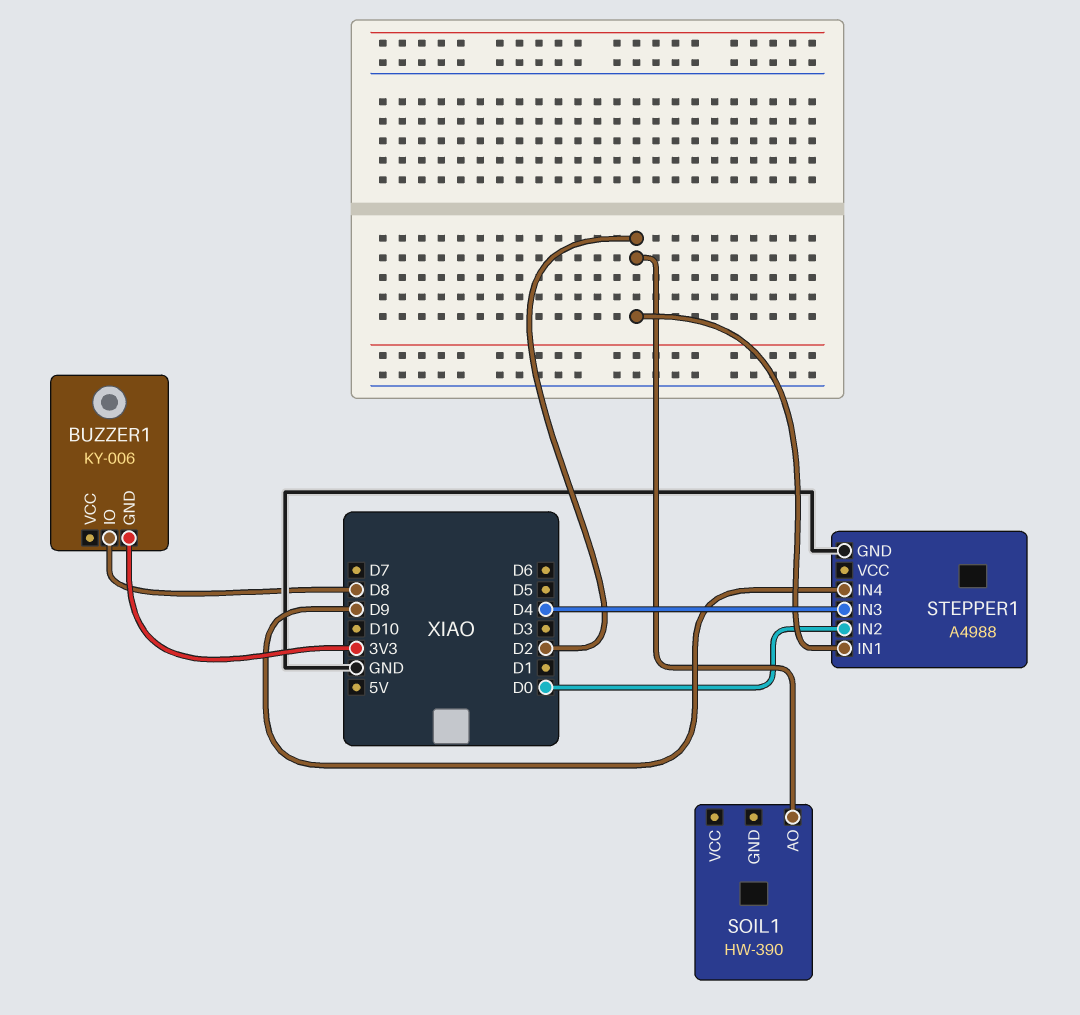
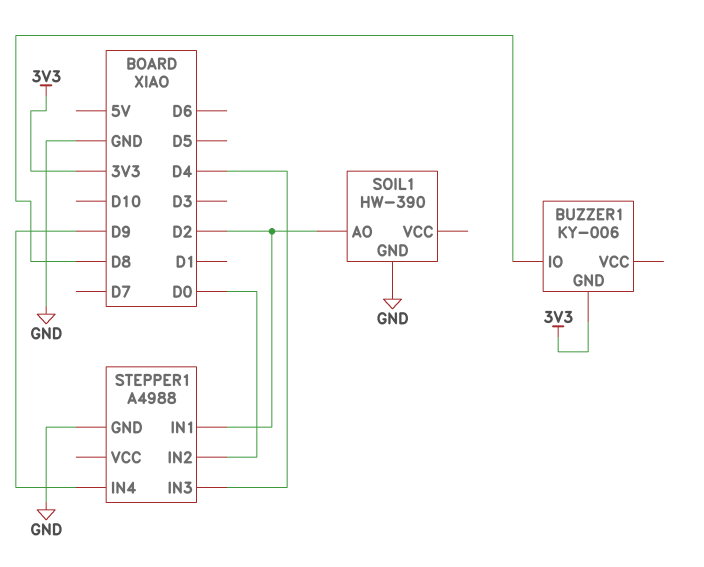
SOIL1 pin GND: none -> GND

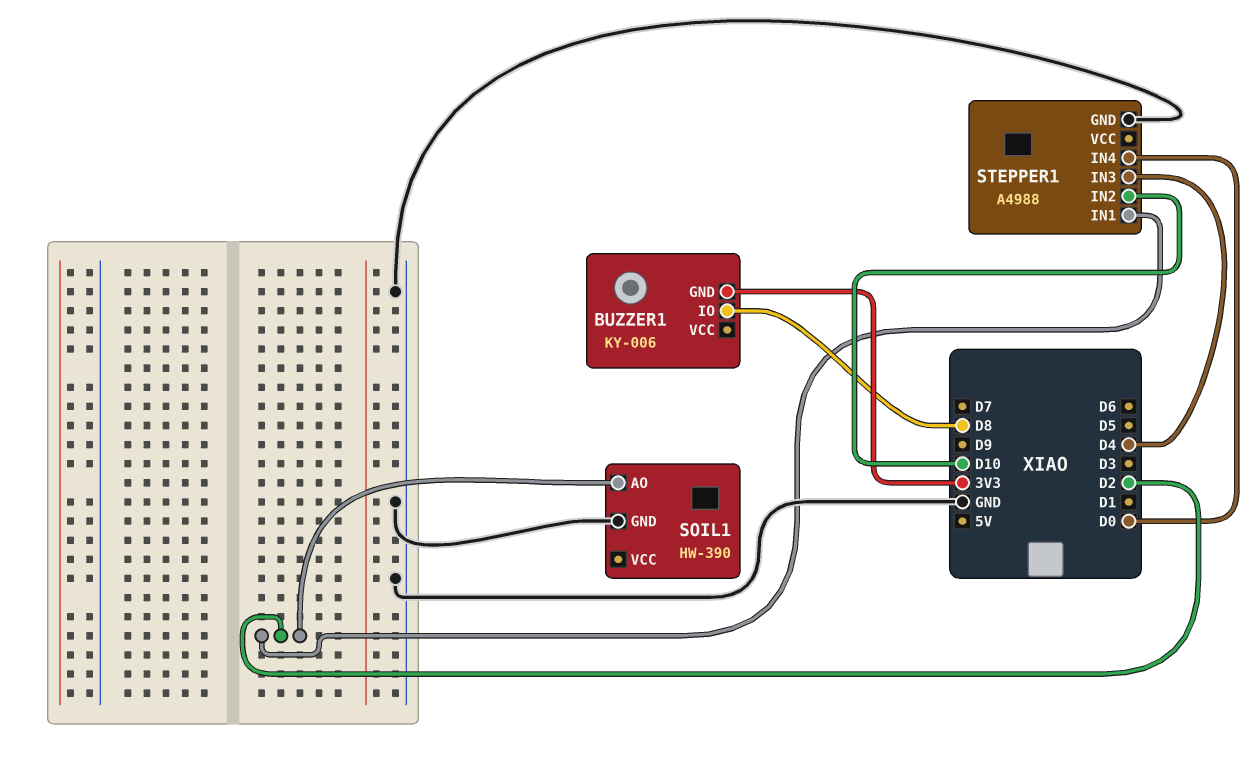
STEPPER1 pin IN2: D0 -> D10
STEPPER1 pin IN4: D9 -> D0

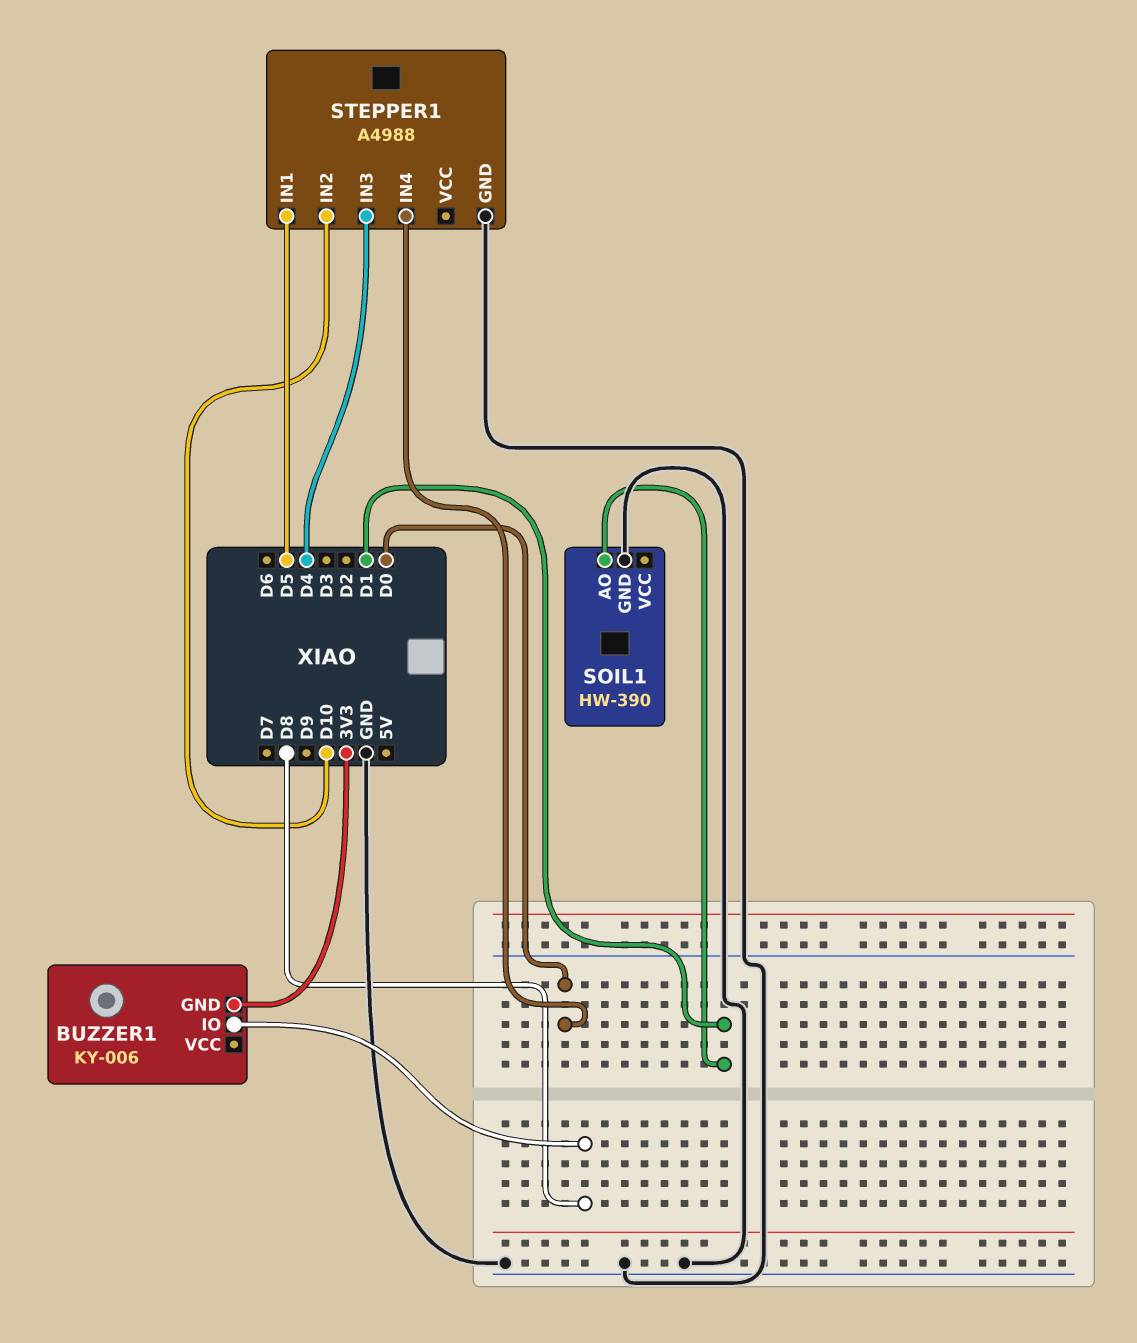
SOIL1 pin AO: D2 -> D1
STEPPER1 pin IN1: D2 -> D5

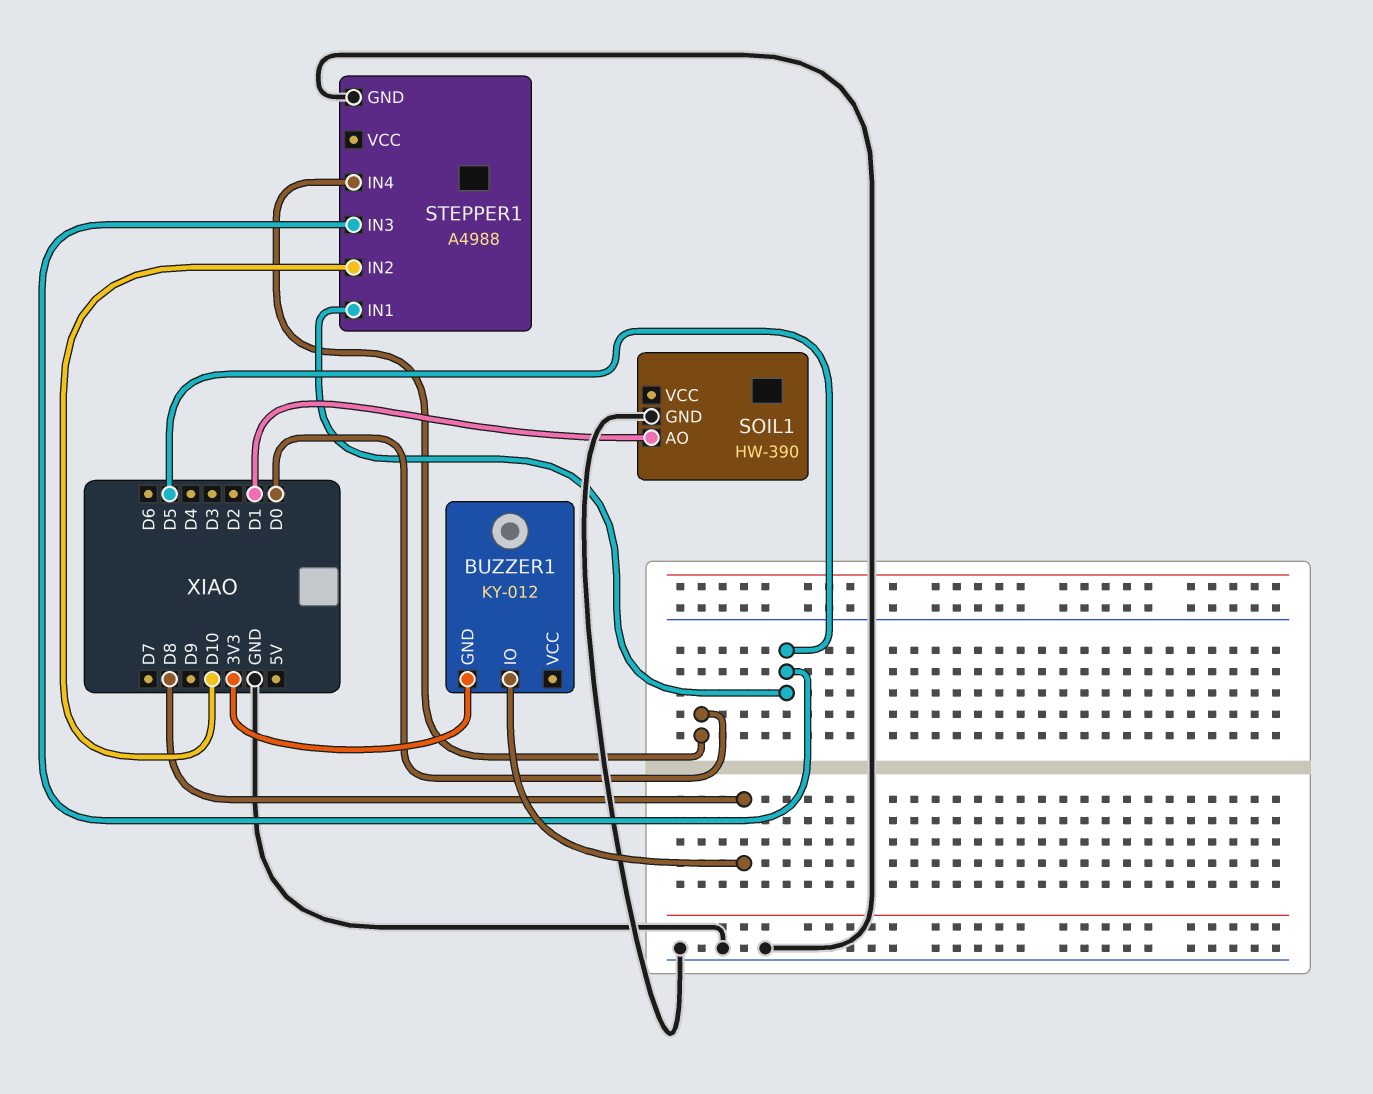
BUZZER1: KY-006 -> KY-012
STEPPER1 pin IN3: D4 -> D5

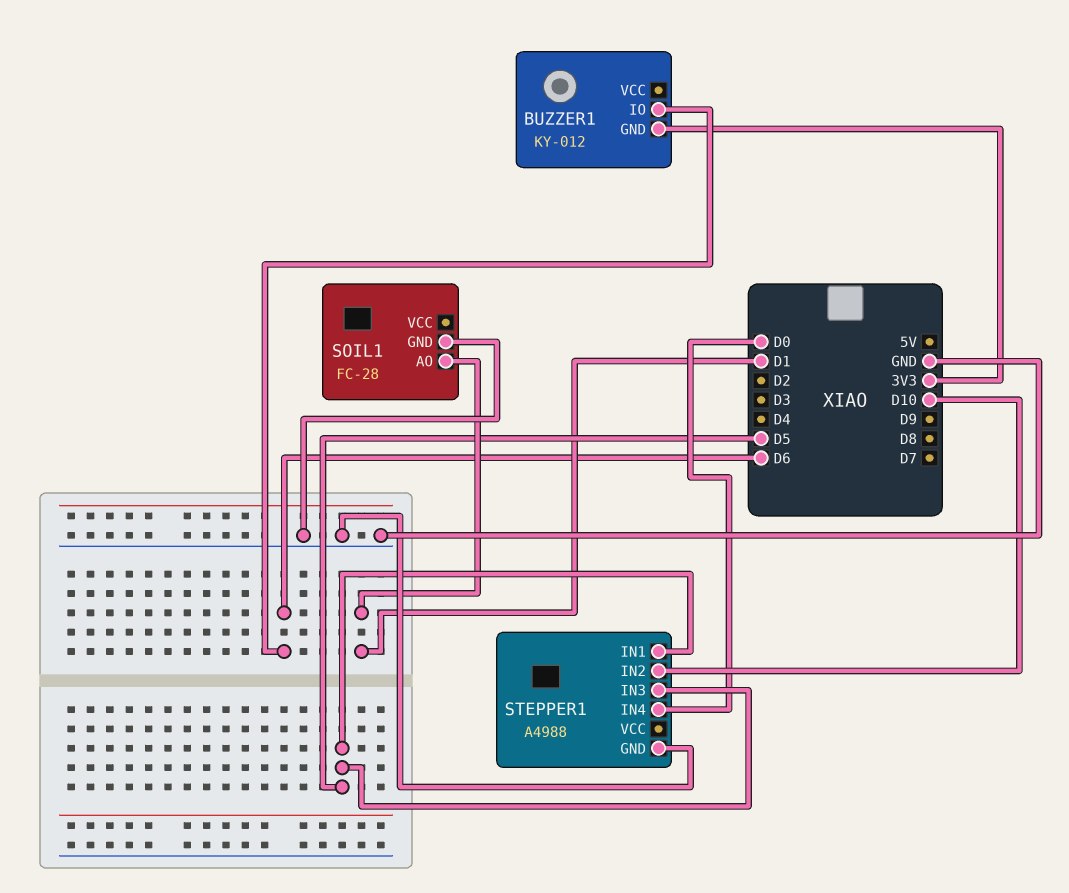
BUZZER1 pin IO: D8 -> D6
SOIL1: HW-390 -> FC-28

